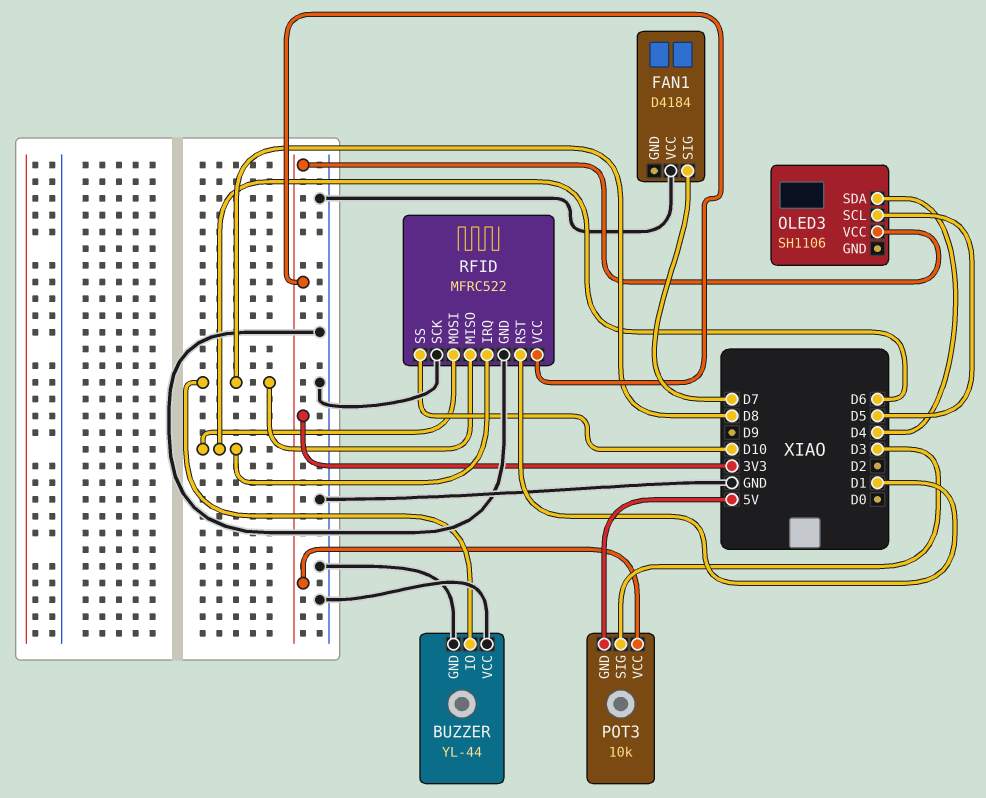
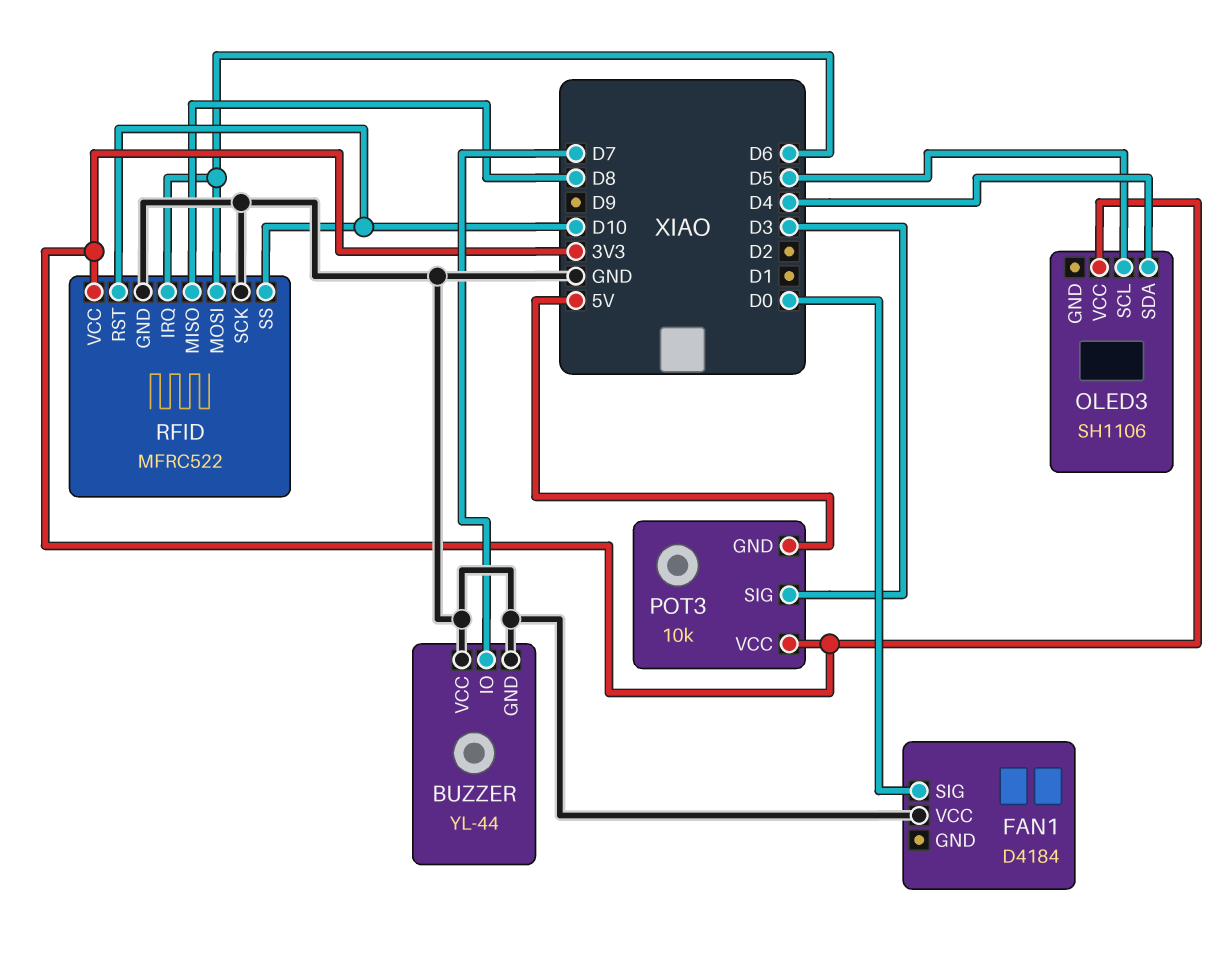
BUZZER pin IO: D8 -> D7
FAN1 pin SIG: D7 -> D0
RFID pin RST: D1 -> D10

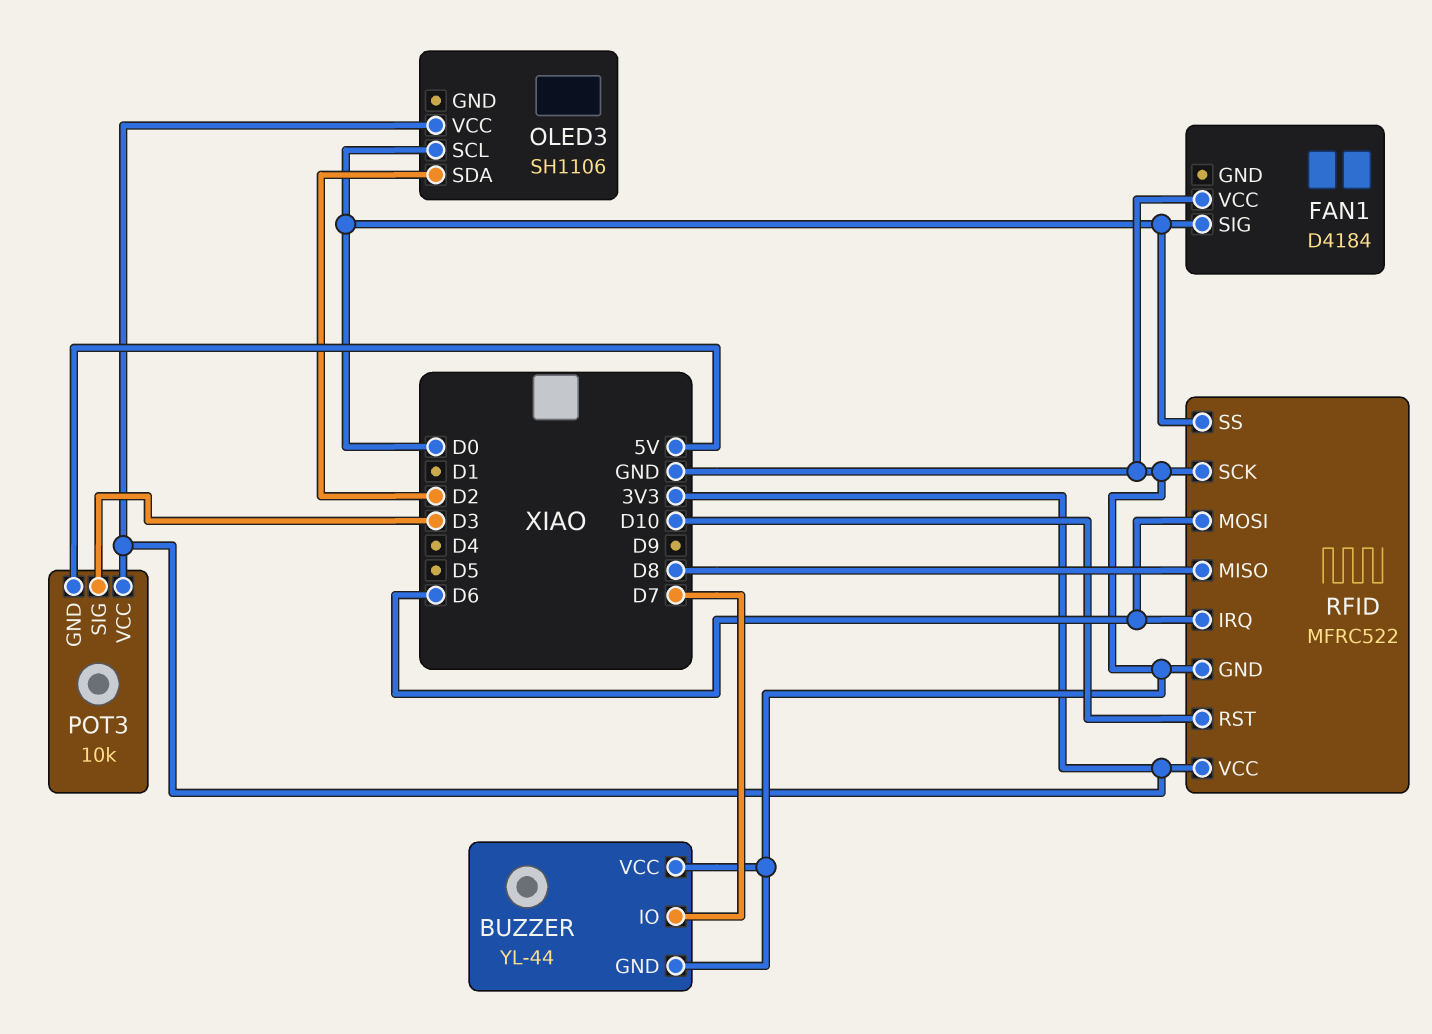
OLED3 pin SCL: D5 -> D0
OLED3 pin SDA: D4 -> D2
RFID pin SS: D10 -> D0

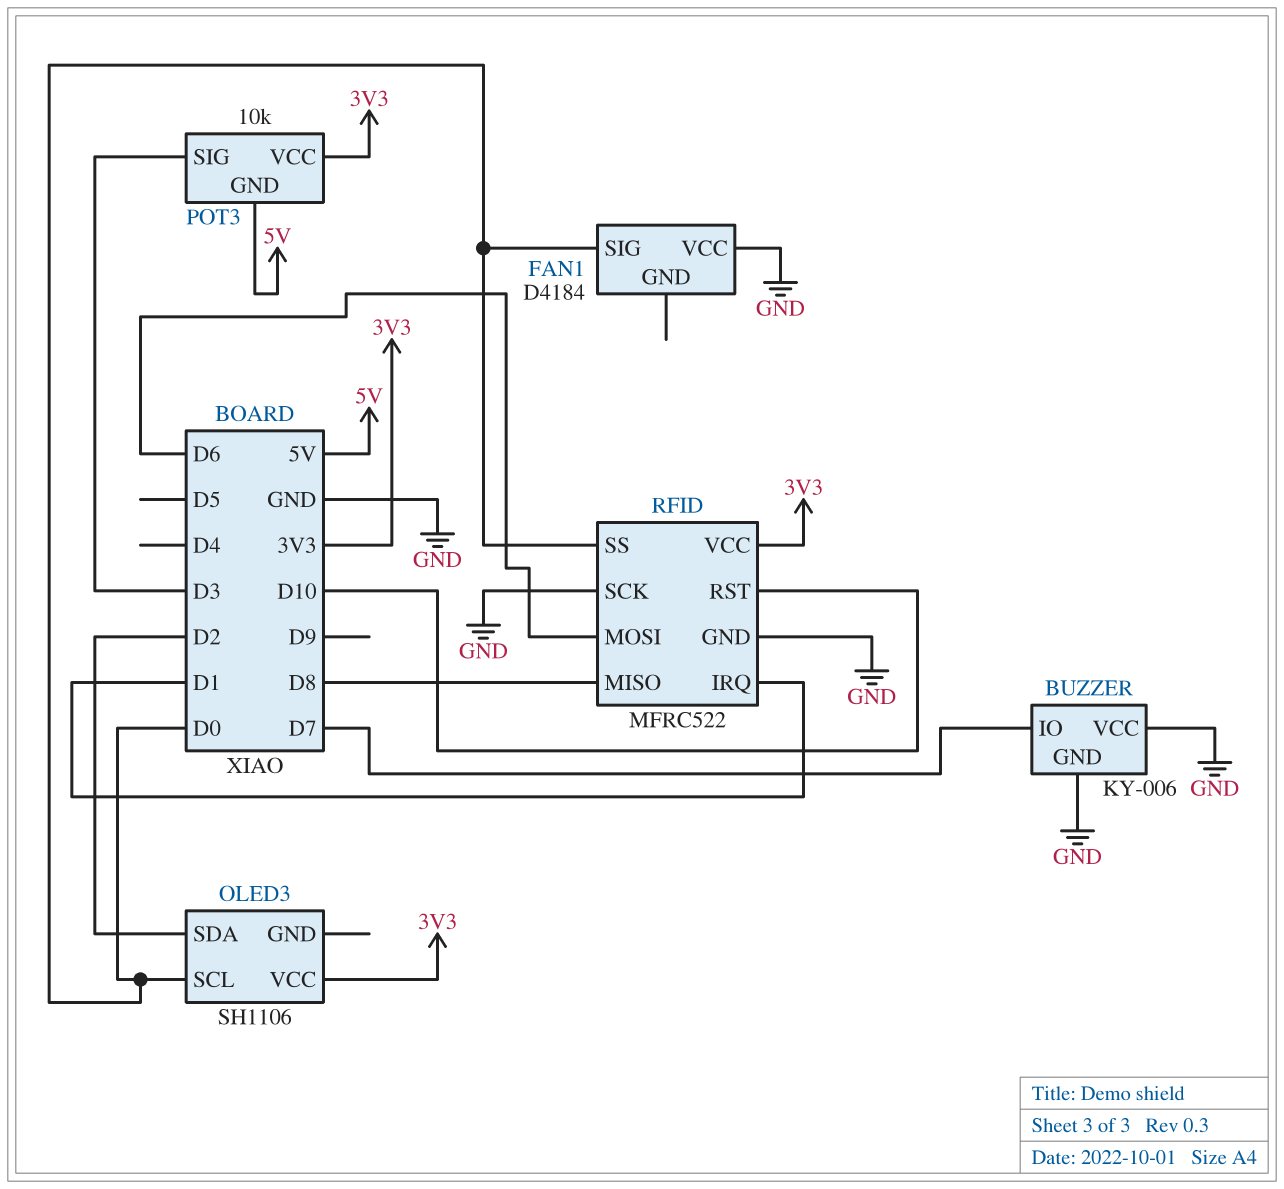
BUZZER: YL-44 -> KY-006
RFID pin IRQ: D6 -> D1

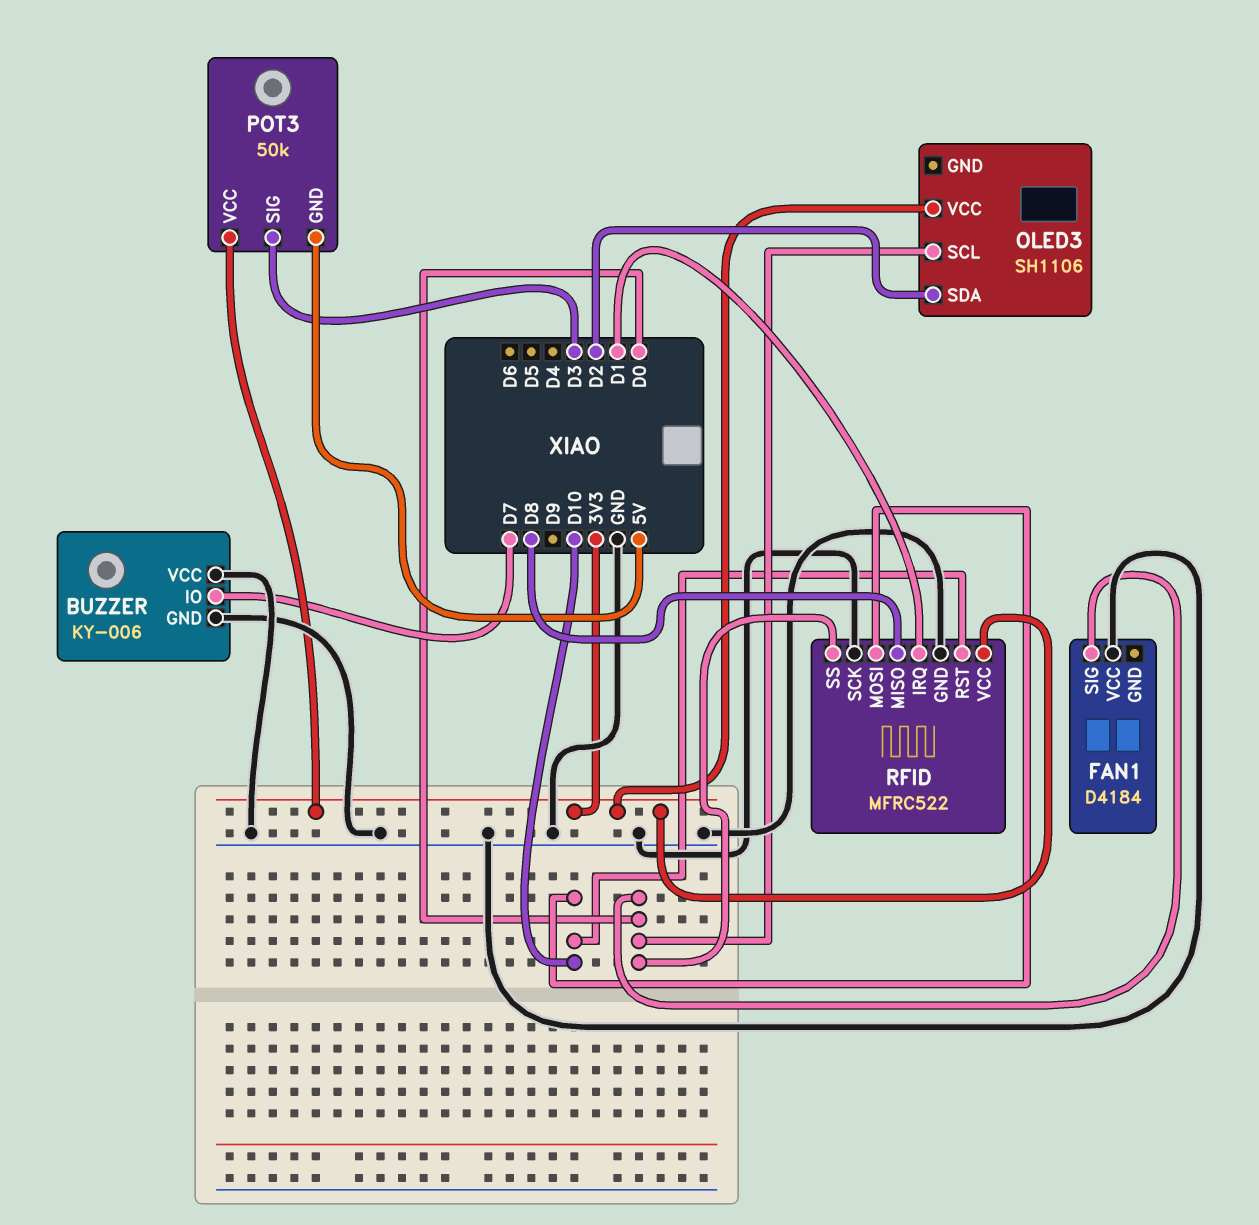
POT3: 10k -> 50k
RFID pin MOSI: D6 -> D10

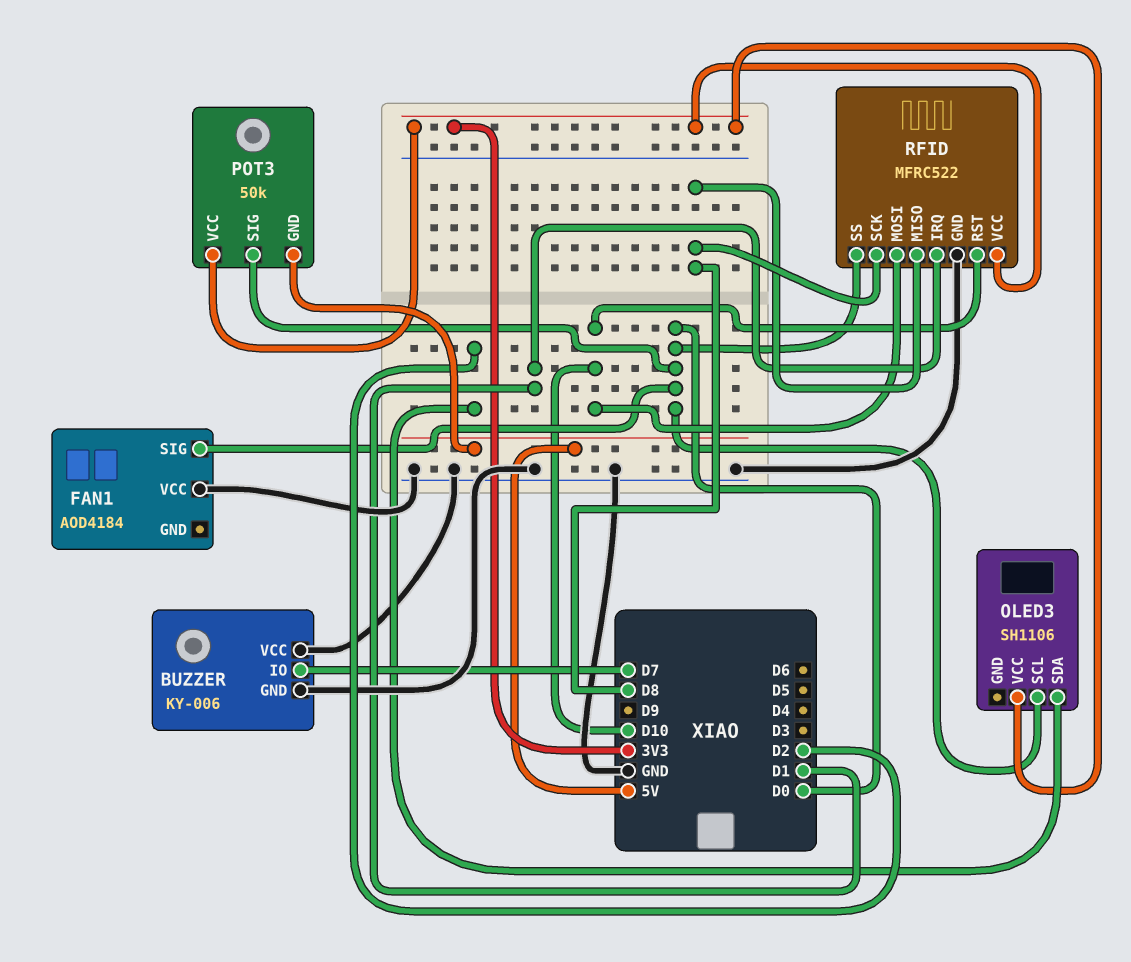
FAN1: D4184 -> AOD4184
POT3 pin SIG: D3 -> D0
RFID pin SCK: GND -> D8

